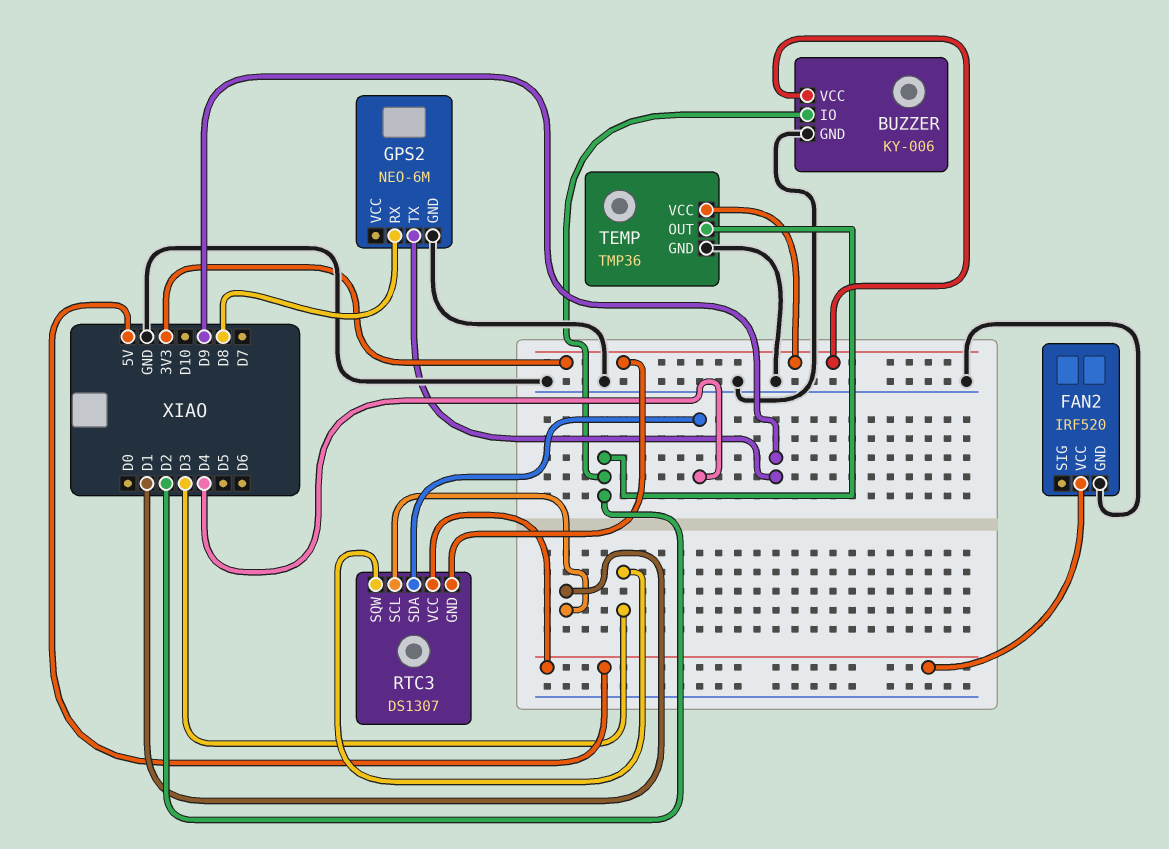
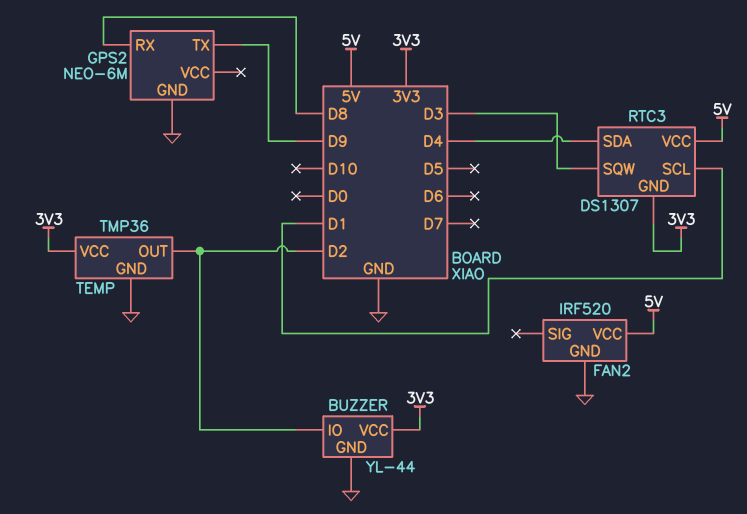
BUZZER: KY-006 -> YL-44

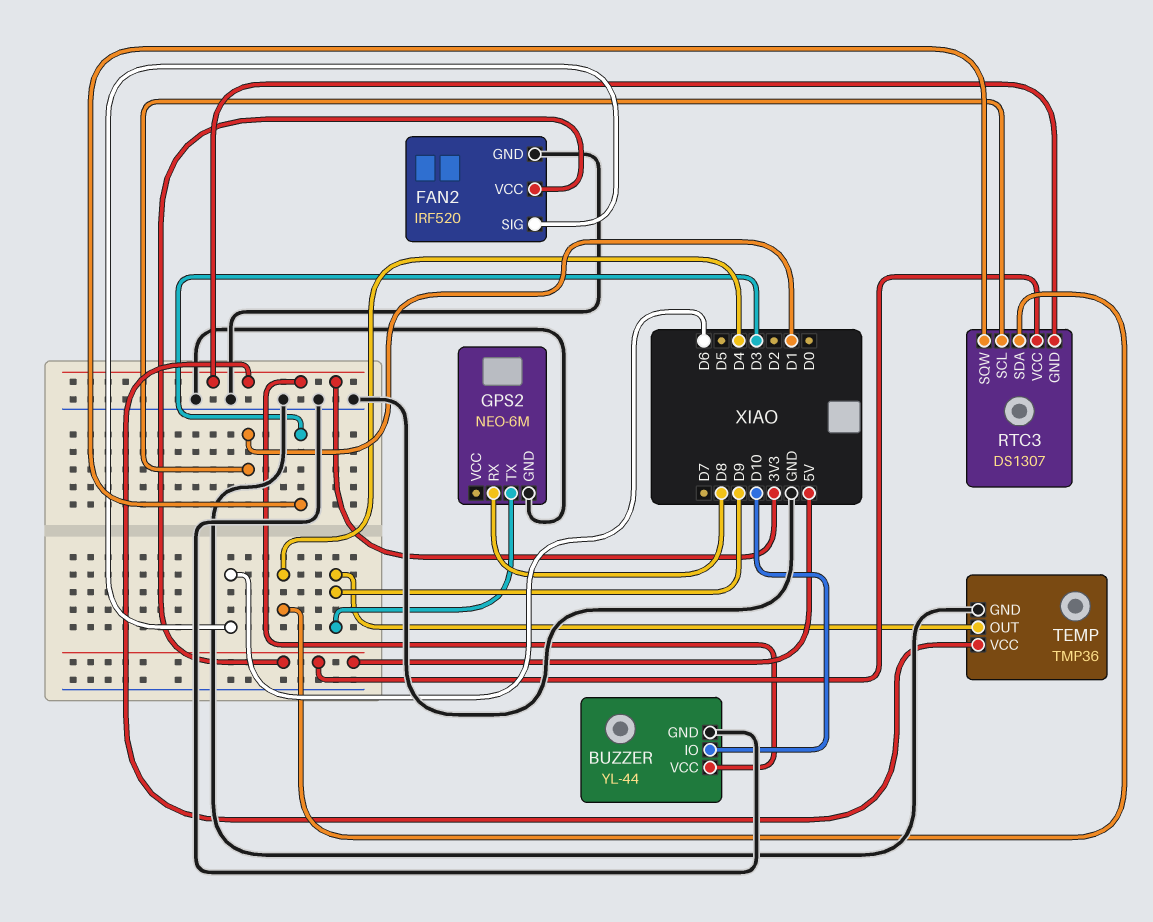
BUZZER pin IO: D2 -> D10
FAN2 pin SIG: none -> D6
TEMP pin OUT: D2 -> D9

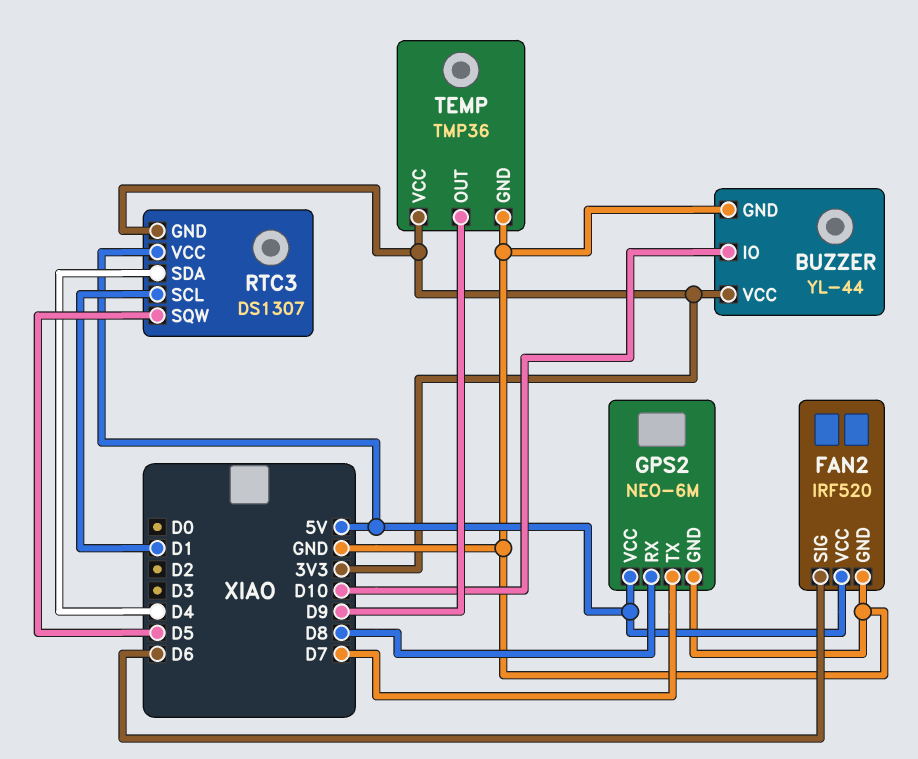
GPS2 pin TX: D9 -> D7
GPS2 pin VCC: none -> 5V
RTC3 pin SQW: D3 -> D5

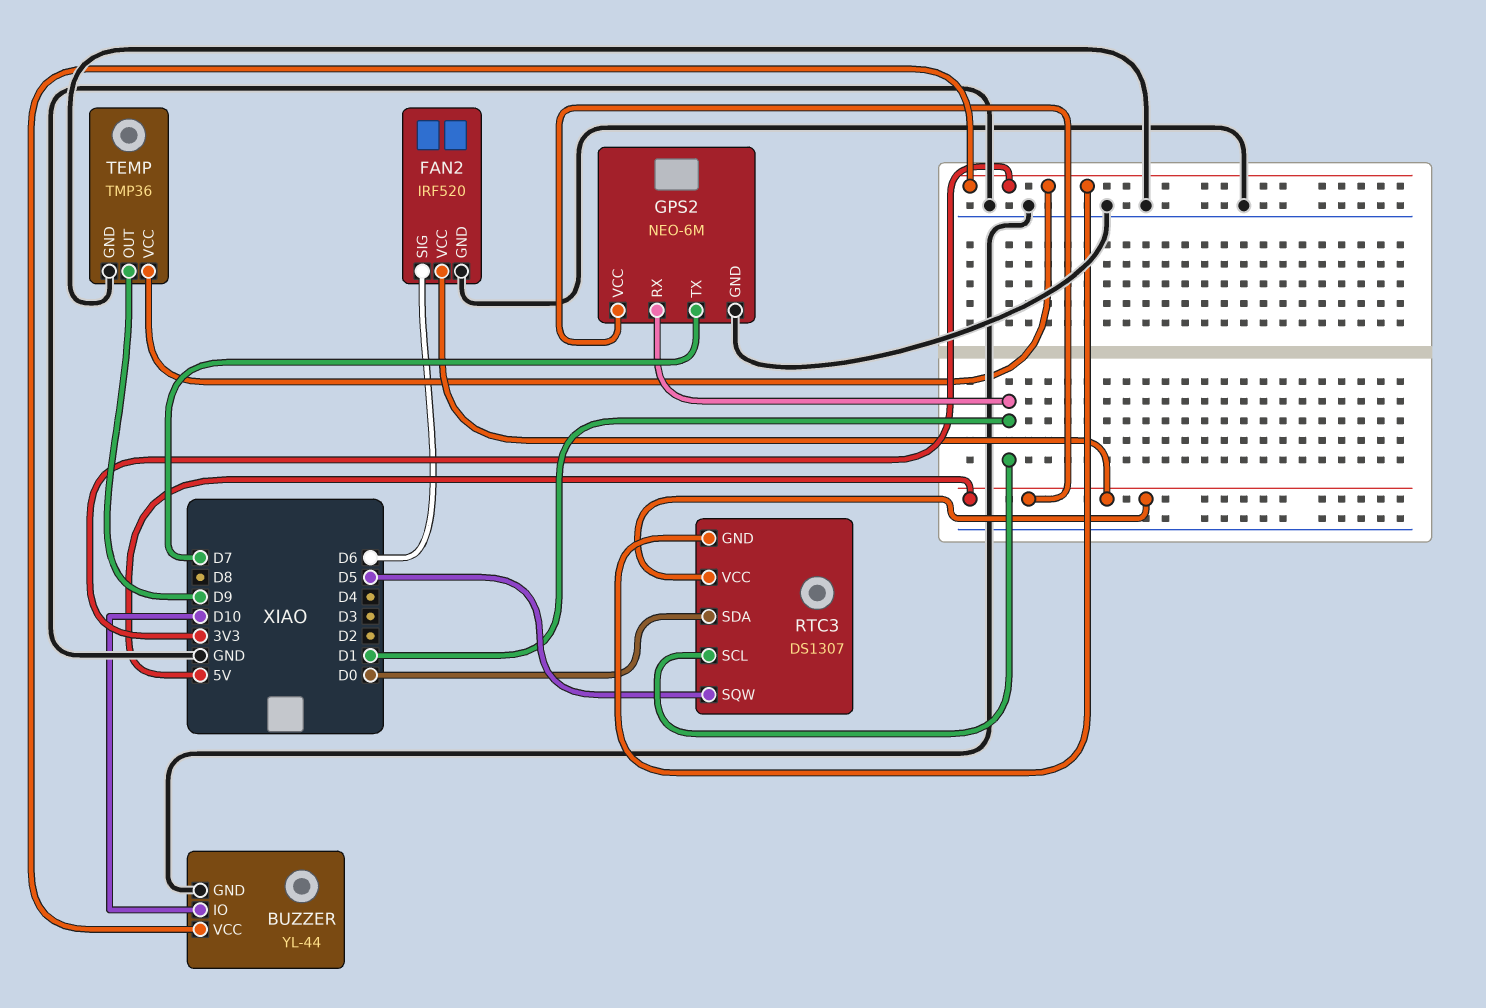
GPS2 pin RX: D8 -> D1
RTC3 pin SDA: D4 -> D0

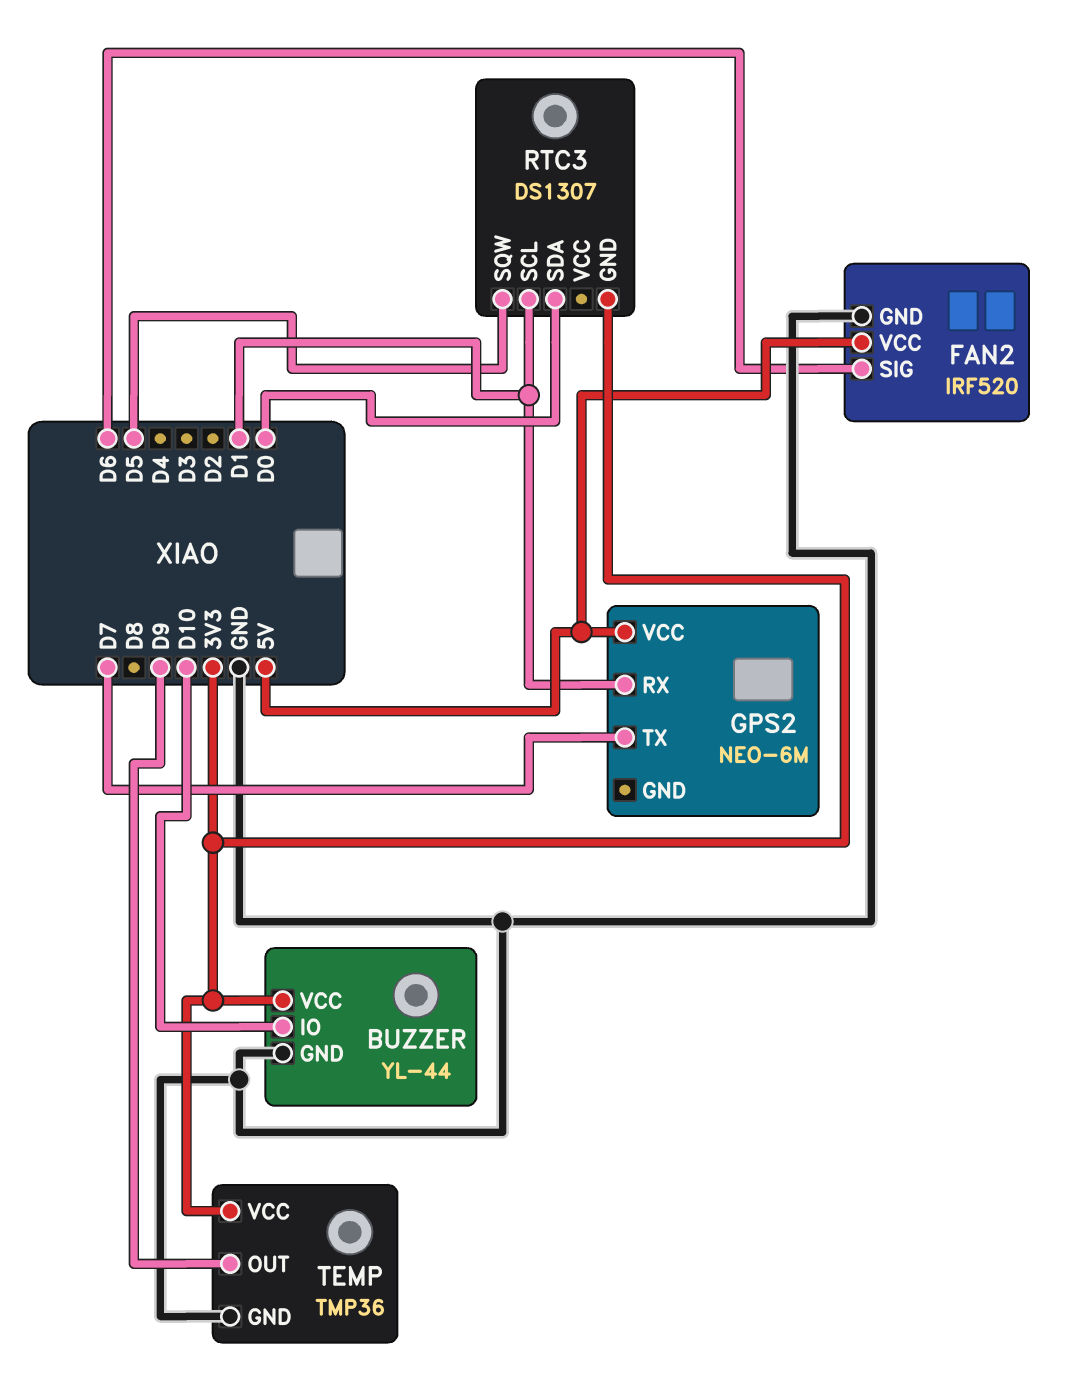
GPS2 pin GND: GND -> none
RTC3 pin VCC: 5V -> none

